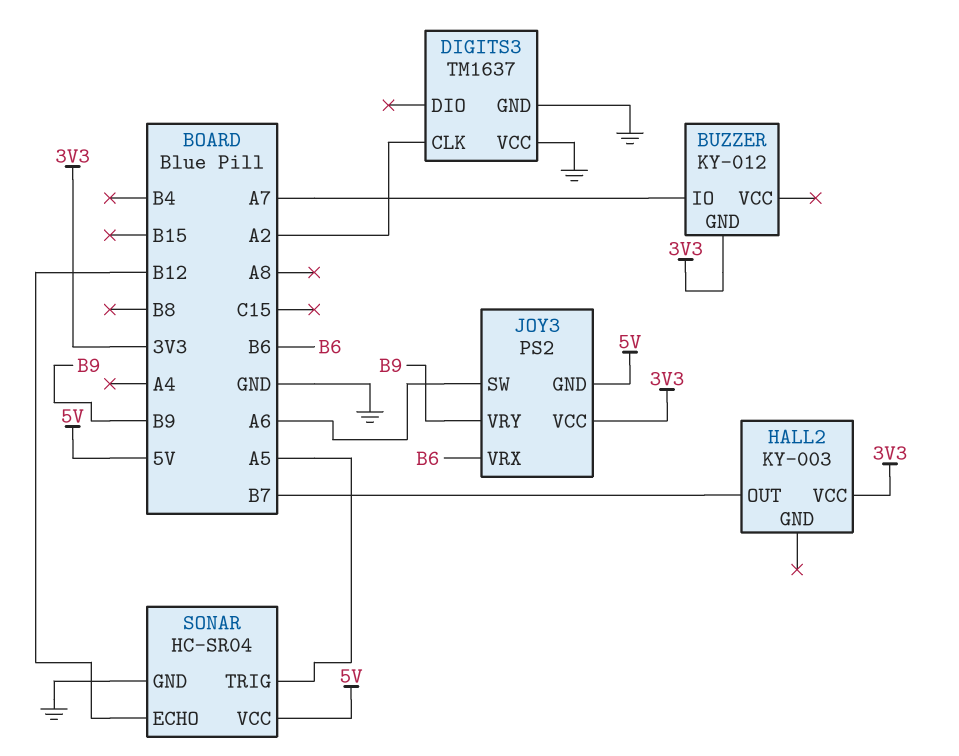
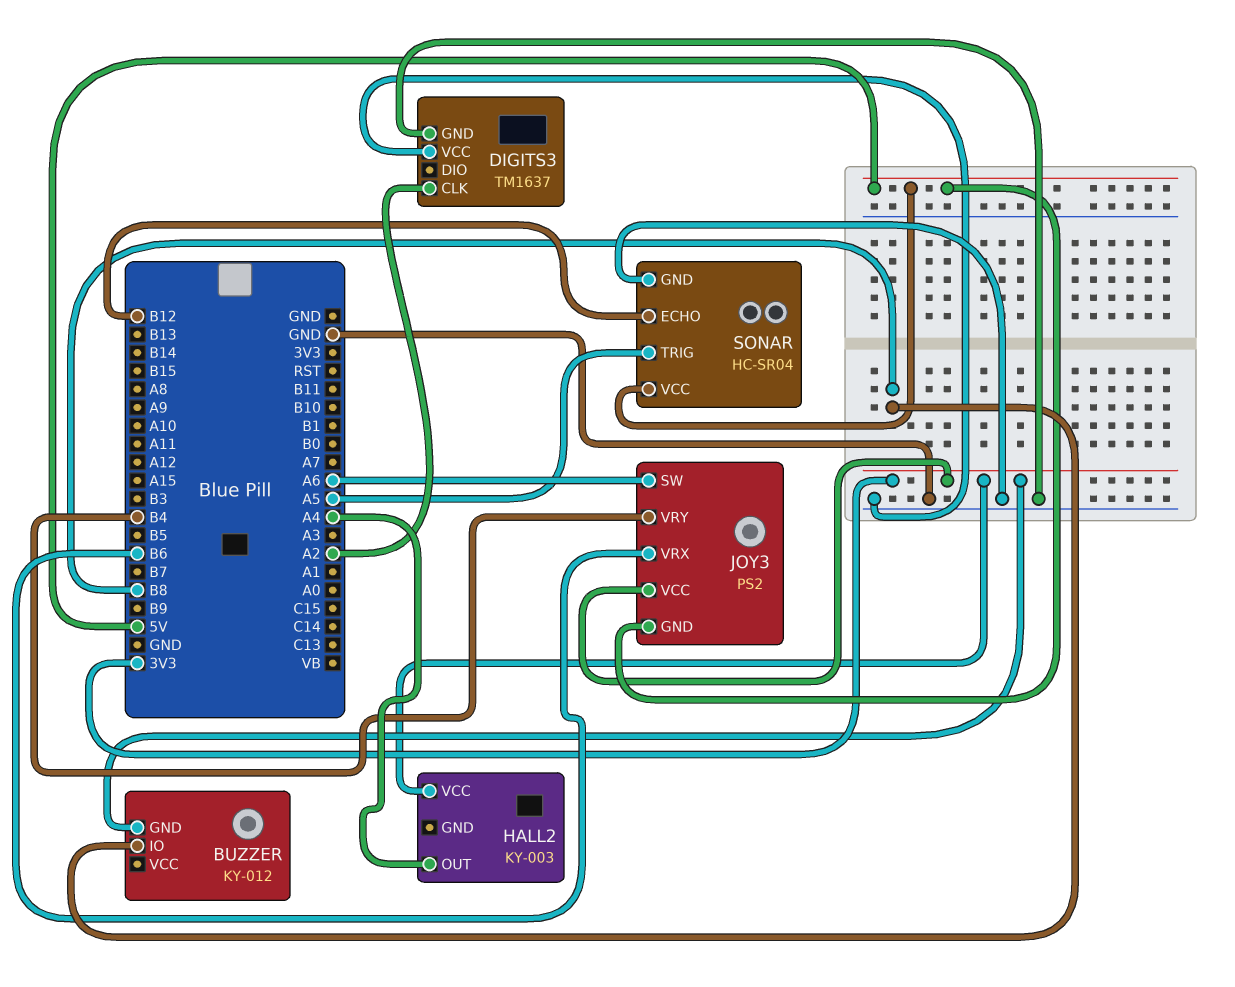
BUZZER pin IO: A7 -> B8
HALL2 pin OUT: B7 -> A4
JOY3 pin VRY: B9 -> B4

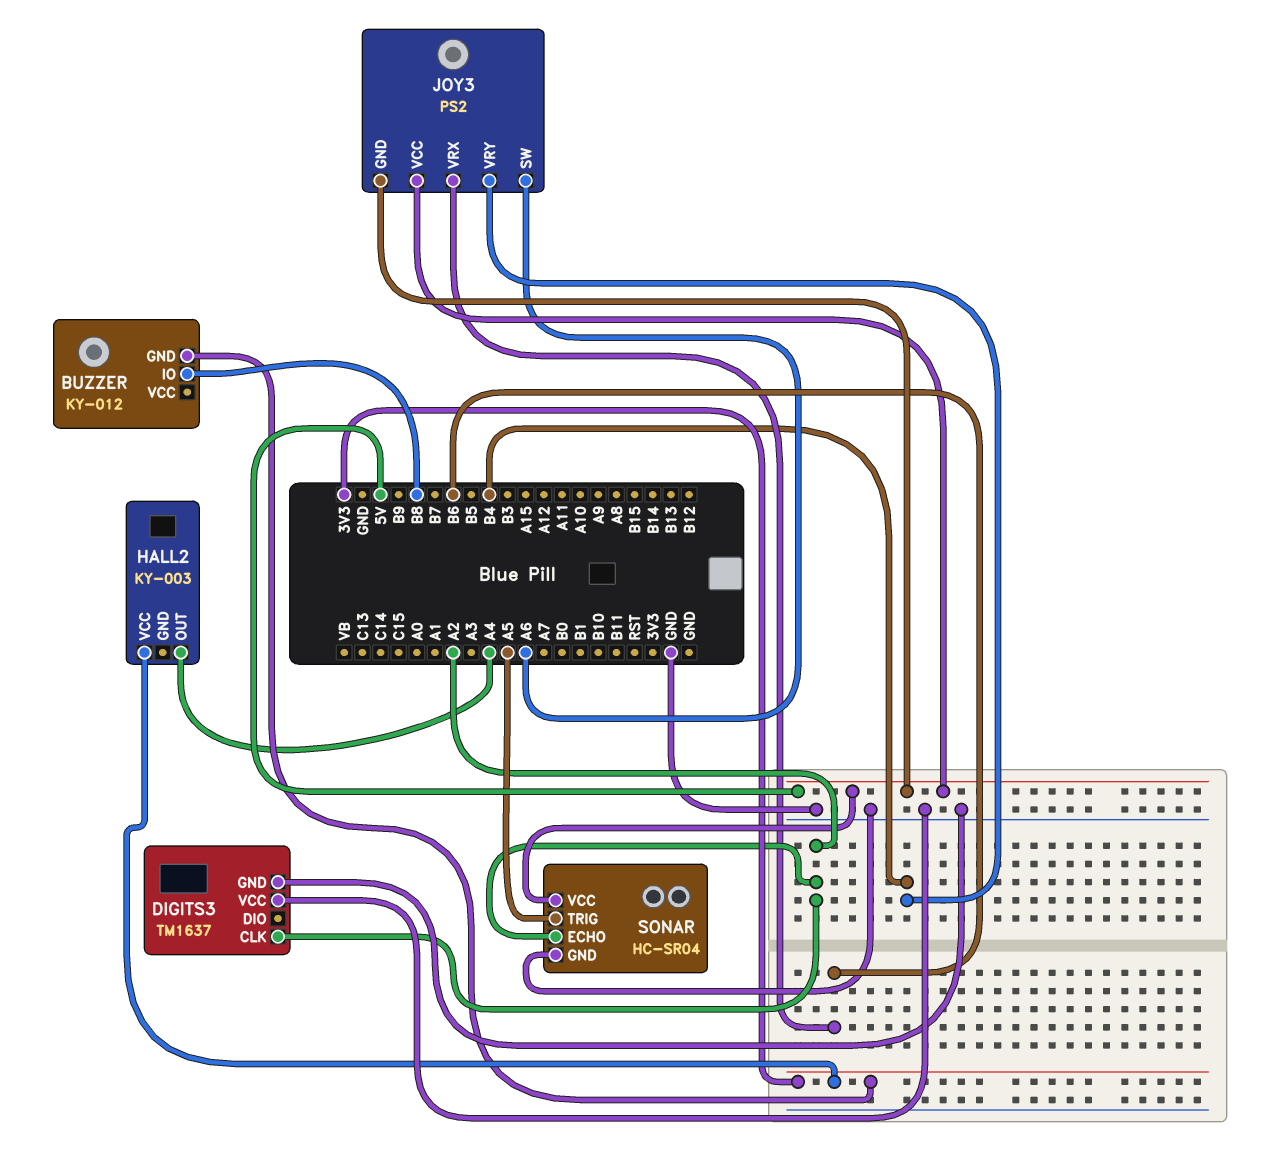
JOY3 pin VCC: 3V3 -> 5V
SONAR pin ECHO: B12 -> A2

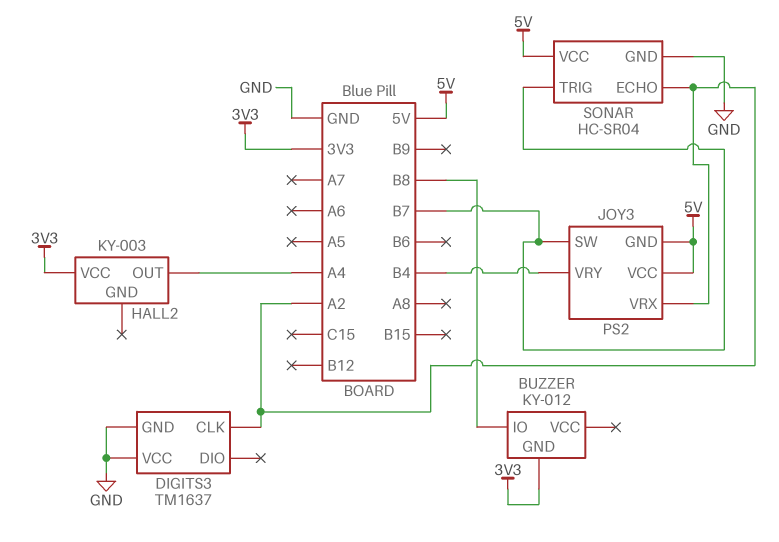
JOY3 pin SW: A6 -> B7
JOY3 pin VRX: B6 -> A2
SONAR pin TRIG: A5 -> B7

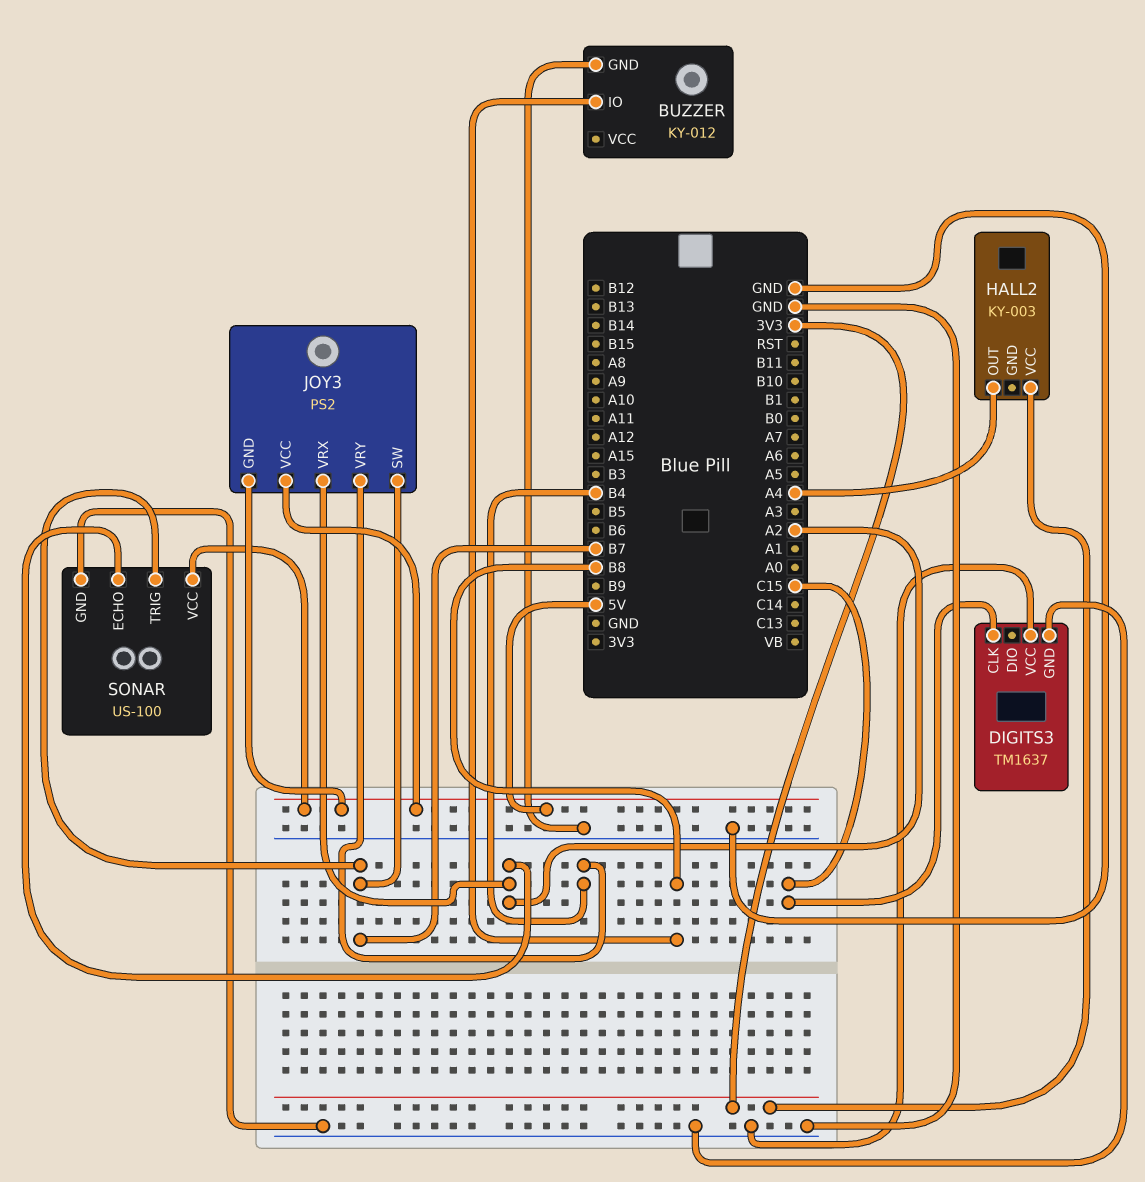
BUZZER pin GND: 3V3 -> GND
DIGITS3 pin CLK: A2 -> C15
SONAR: HC-SR04 -> US-100

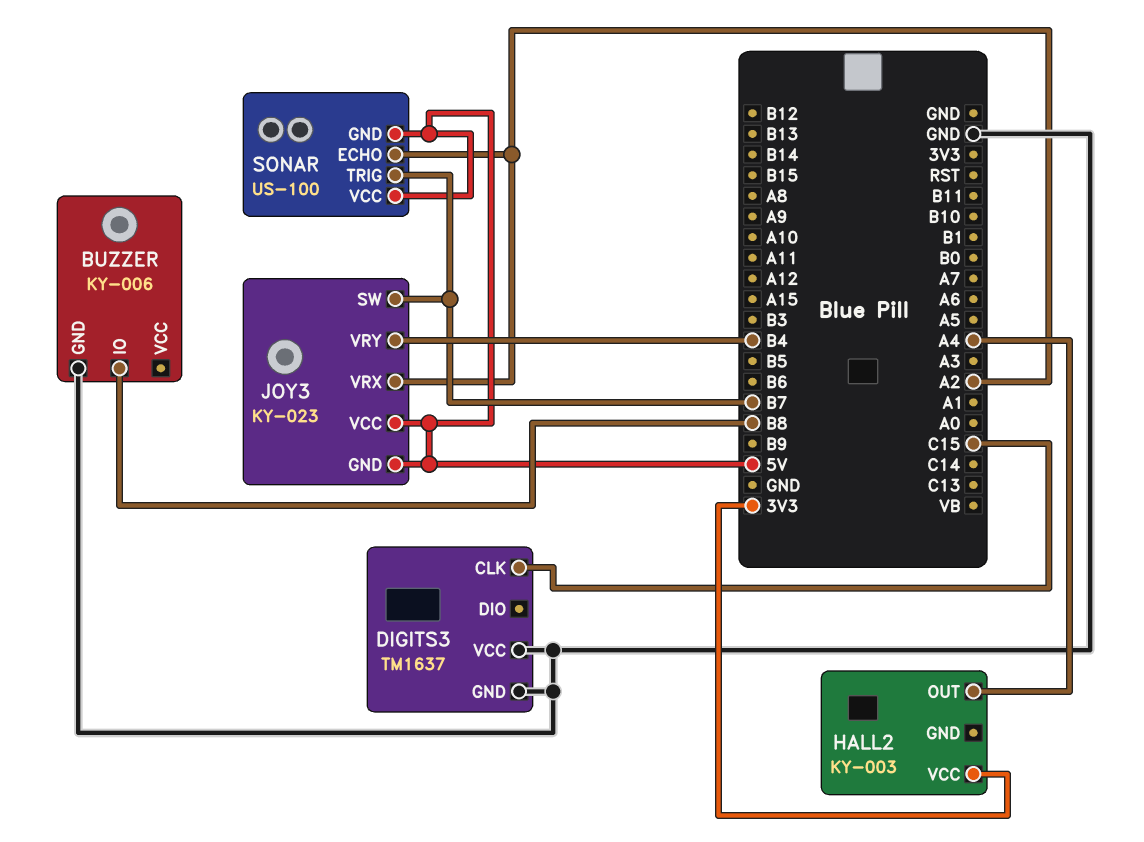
BUZZER: KY-012 -> KY-006
JOY3: PS2 -> KY-023
SONAR pin GND: GND -> 5V

